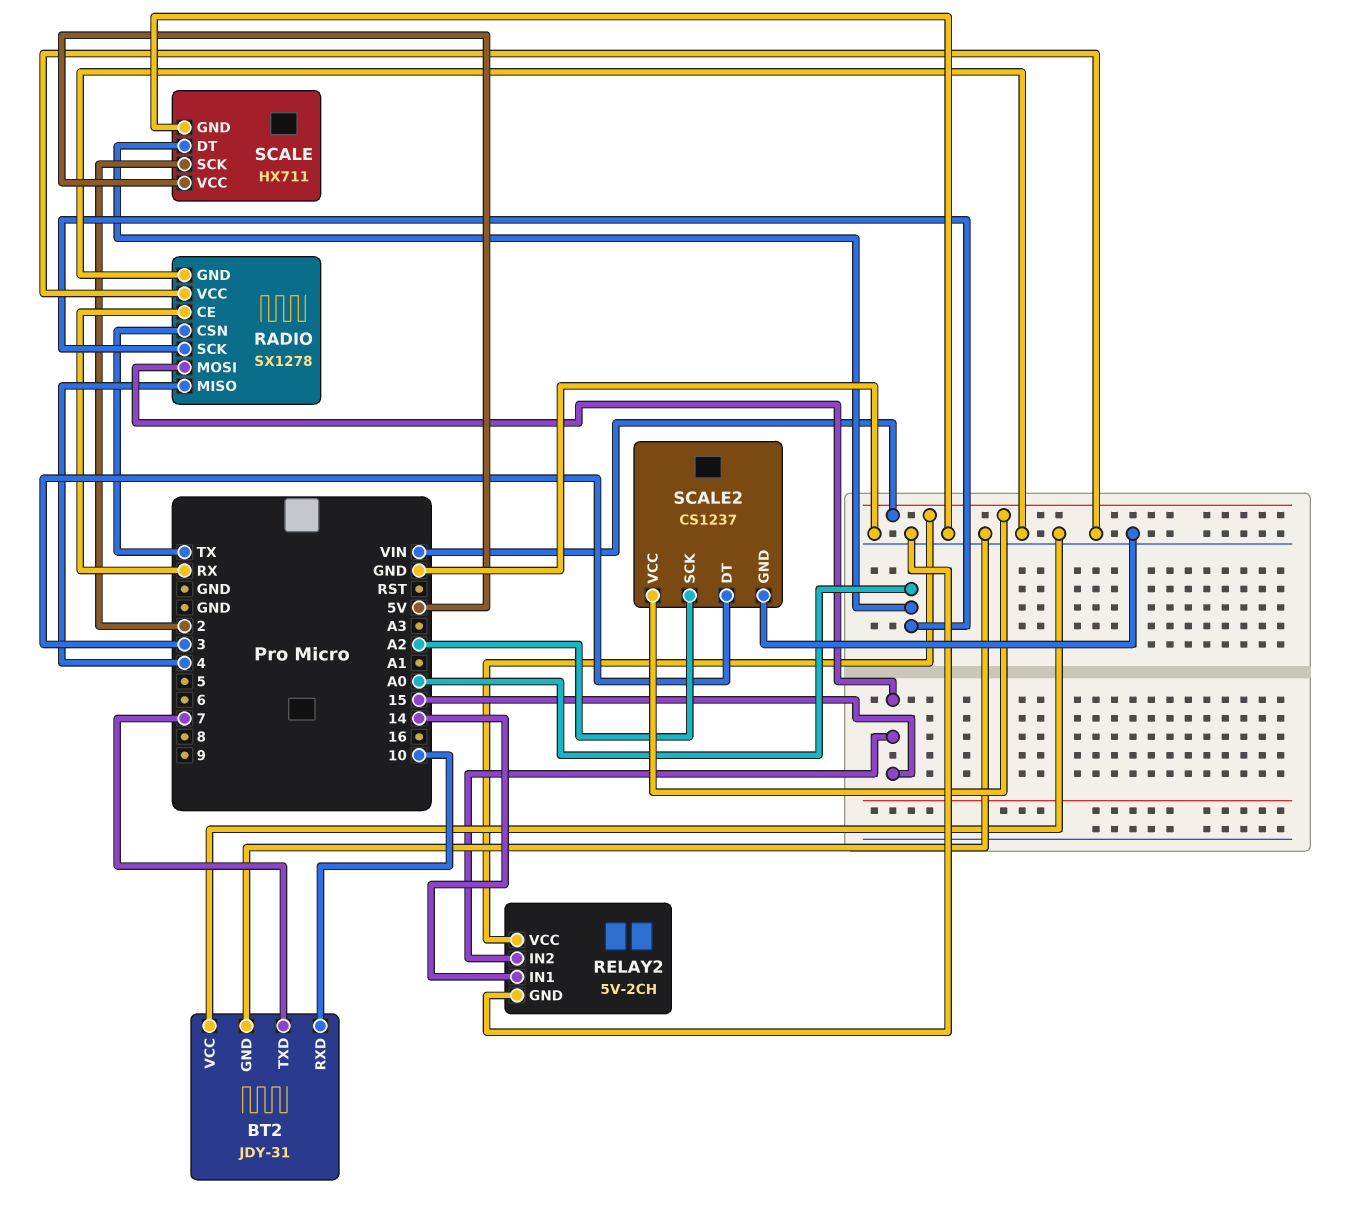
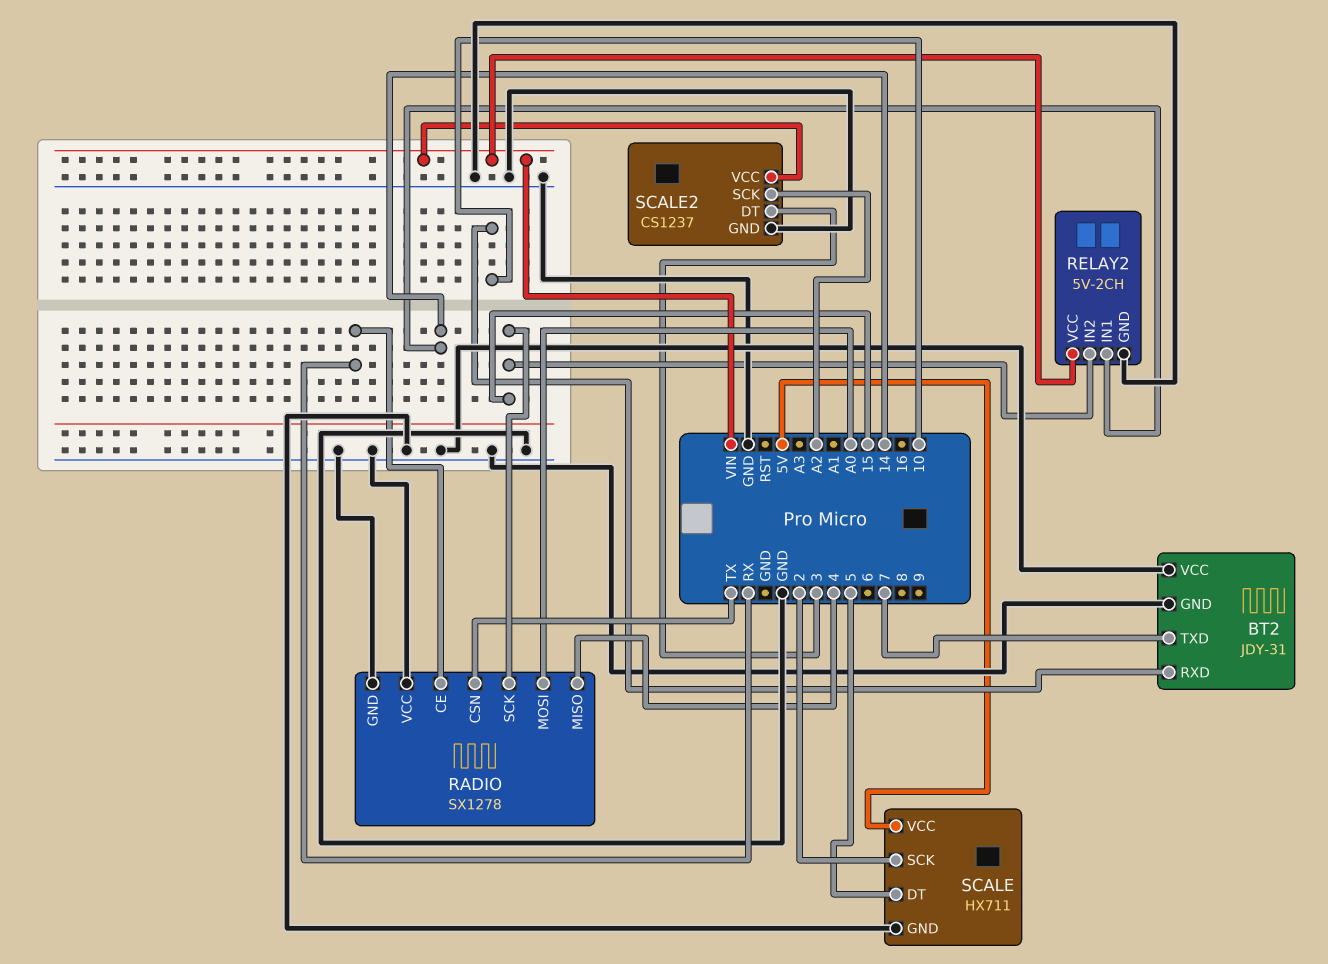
RADIO pin MOSI: 15 -> A0
RADIO pin SCK: A0 -> 15
SCALE pin DT: A0 -> 5

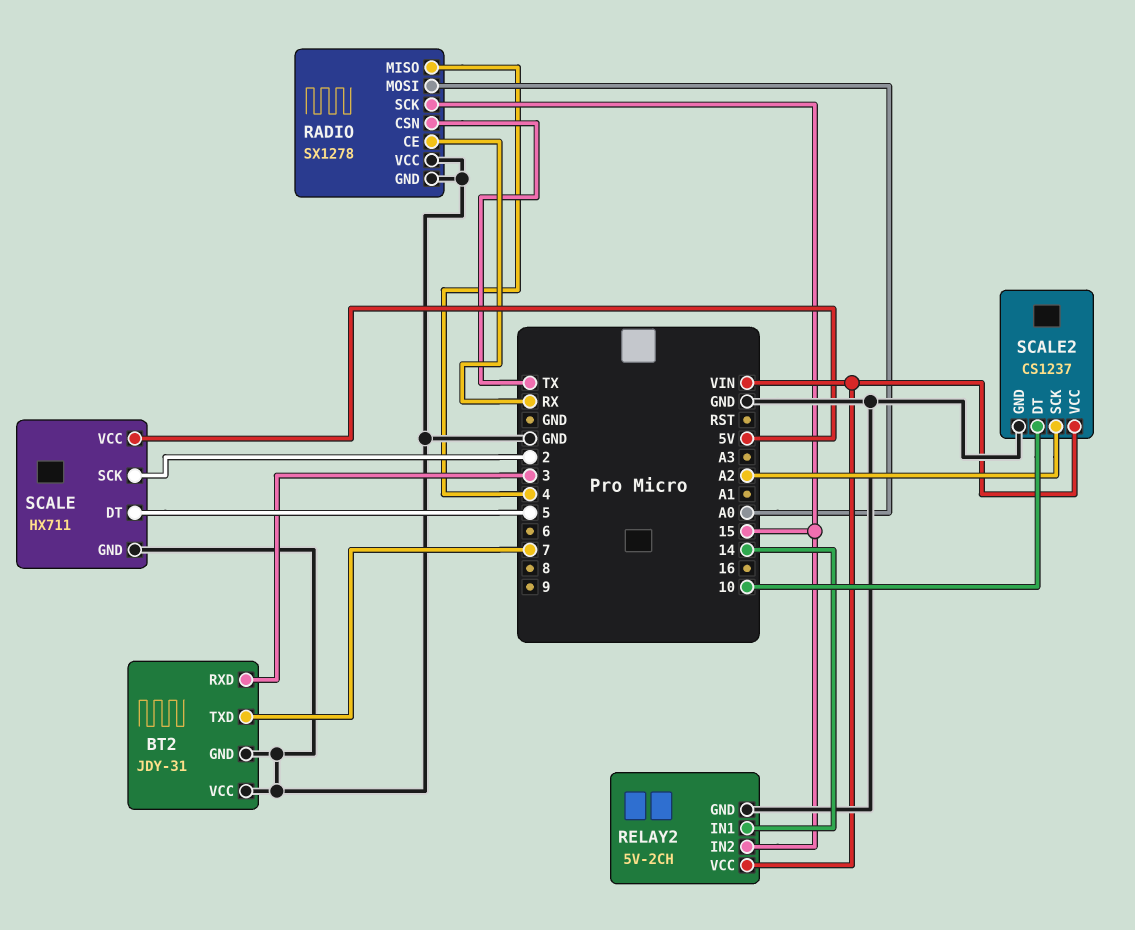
BT2 pin RXD: 10 -> 3
SCALE2 pin DT: 3 -> 10

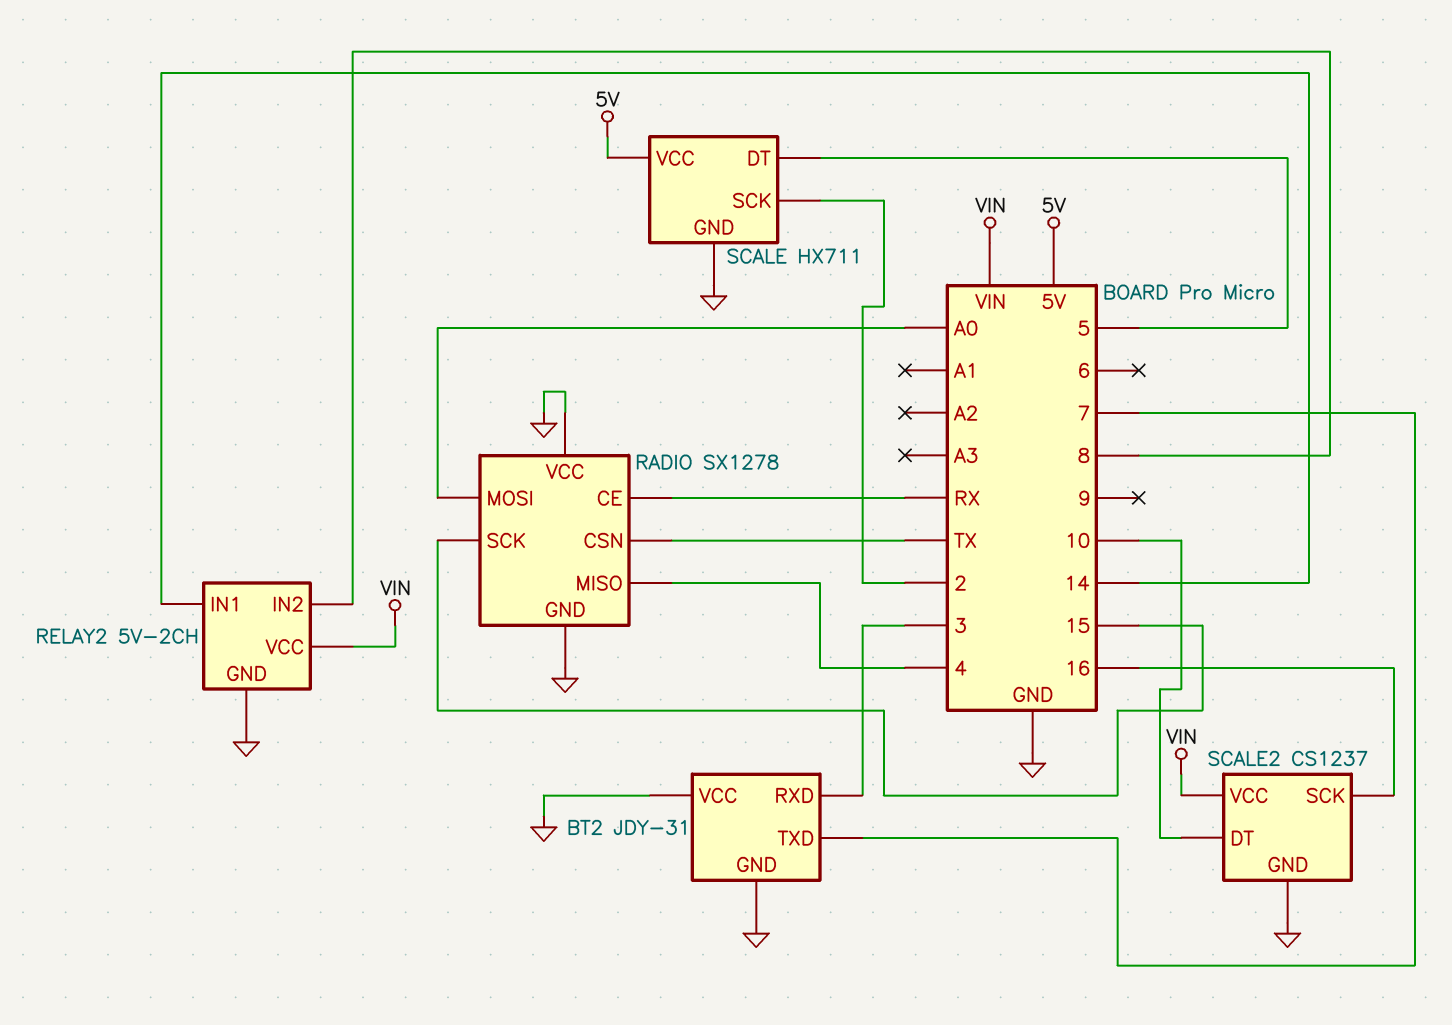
RELAY2 pin IN2: 15 -> 8
SCALE2 pin SCK: A2 -> 16

